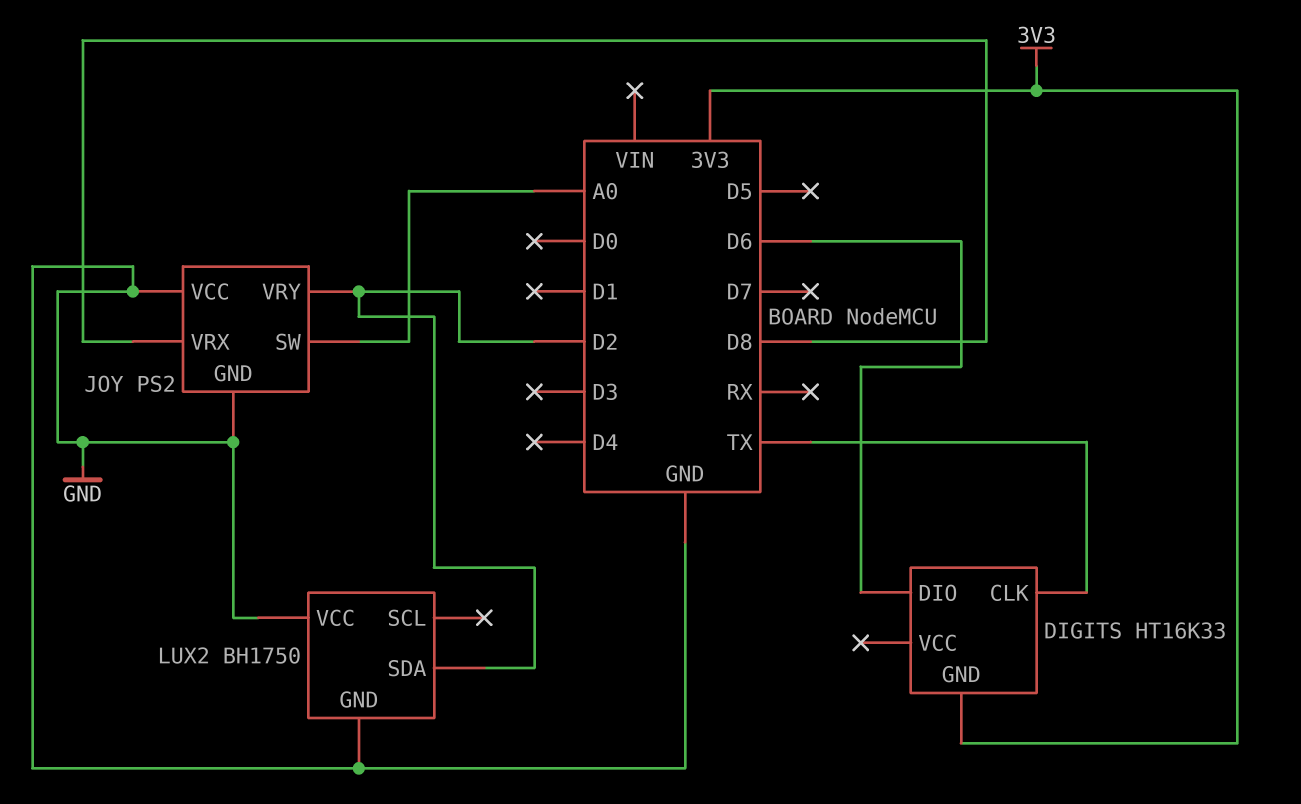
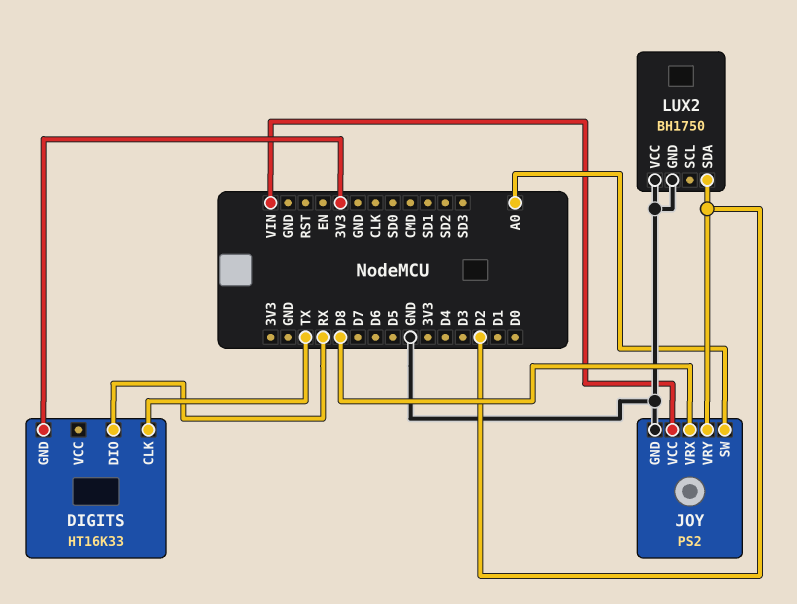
DIGITS pin DIO: D6 -> RX
JOY pin VCC: GND -> VIN

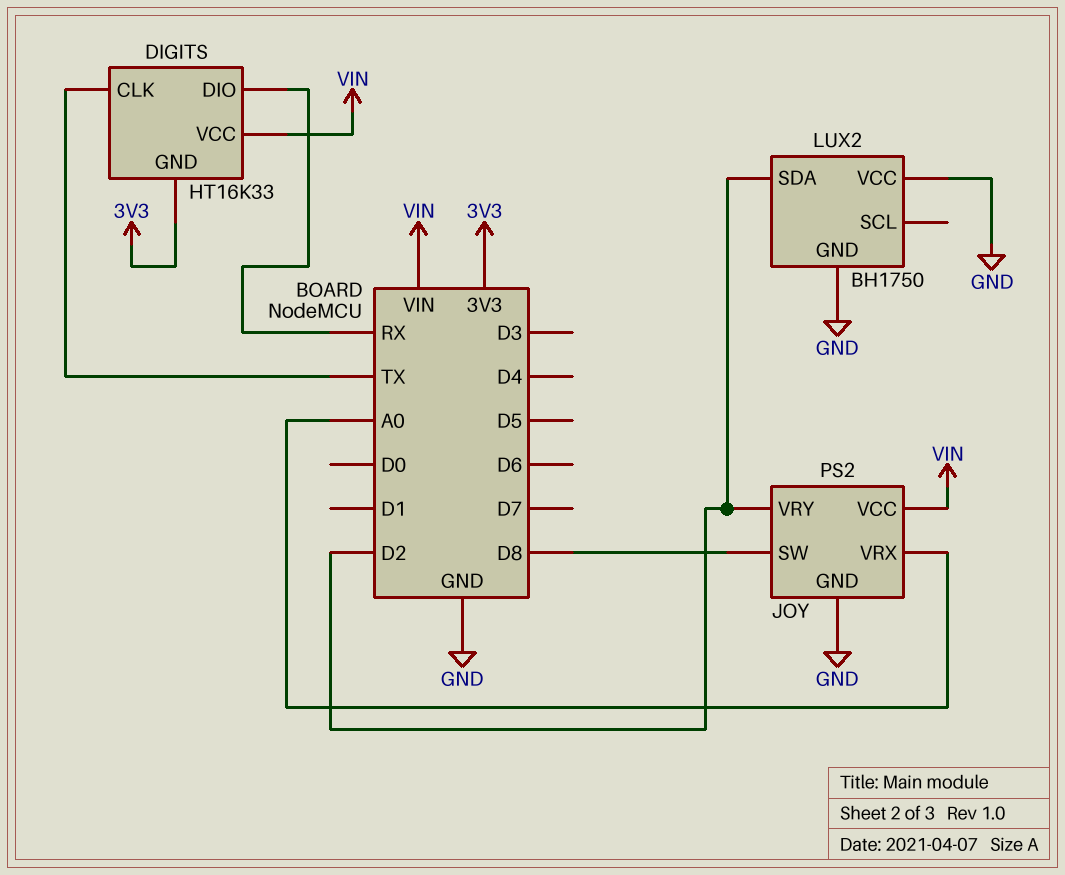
DIGITS pin VCC: none -> VIN
JOY pin SW: A0 -> D8
JOY pin VRX: D8 -> A0

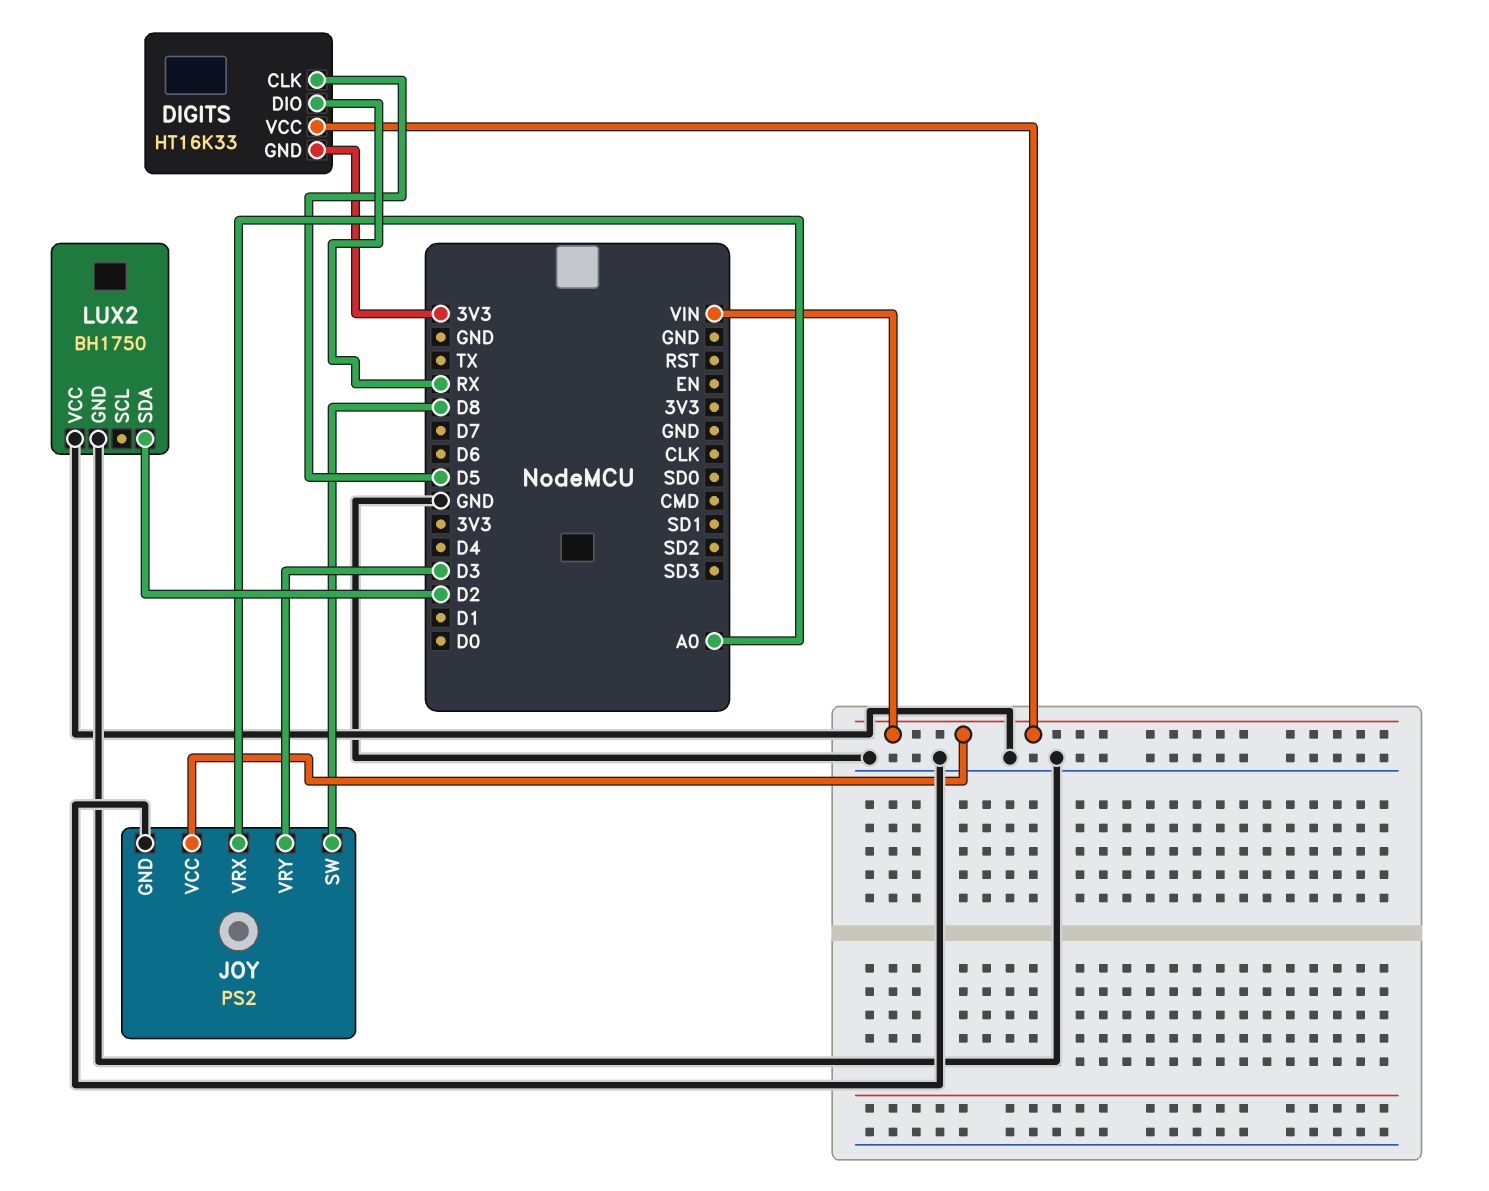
DIGITS pin CLK: TX -> D5
JOY pin VRY: D2 -> D3

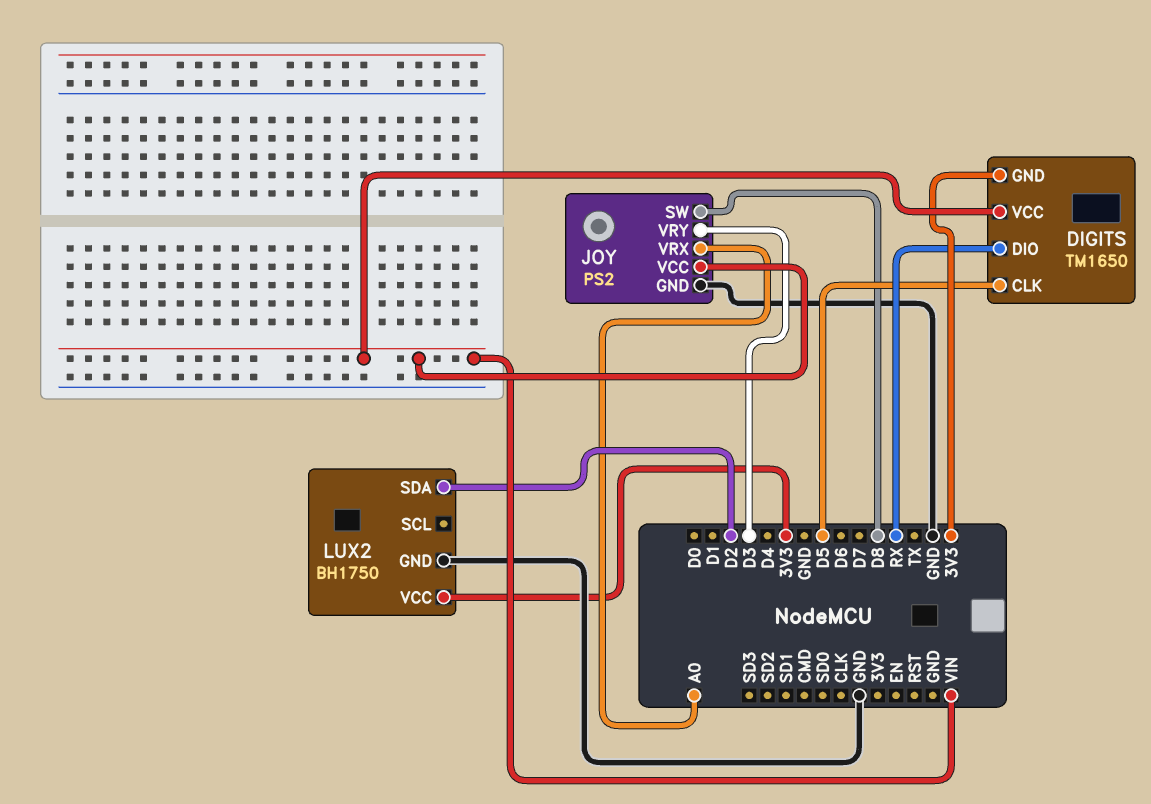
DIGITS: HT16K33 -> TM1650
LUX2 pin VCC: GND -> 3V3

